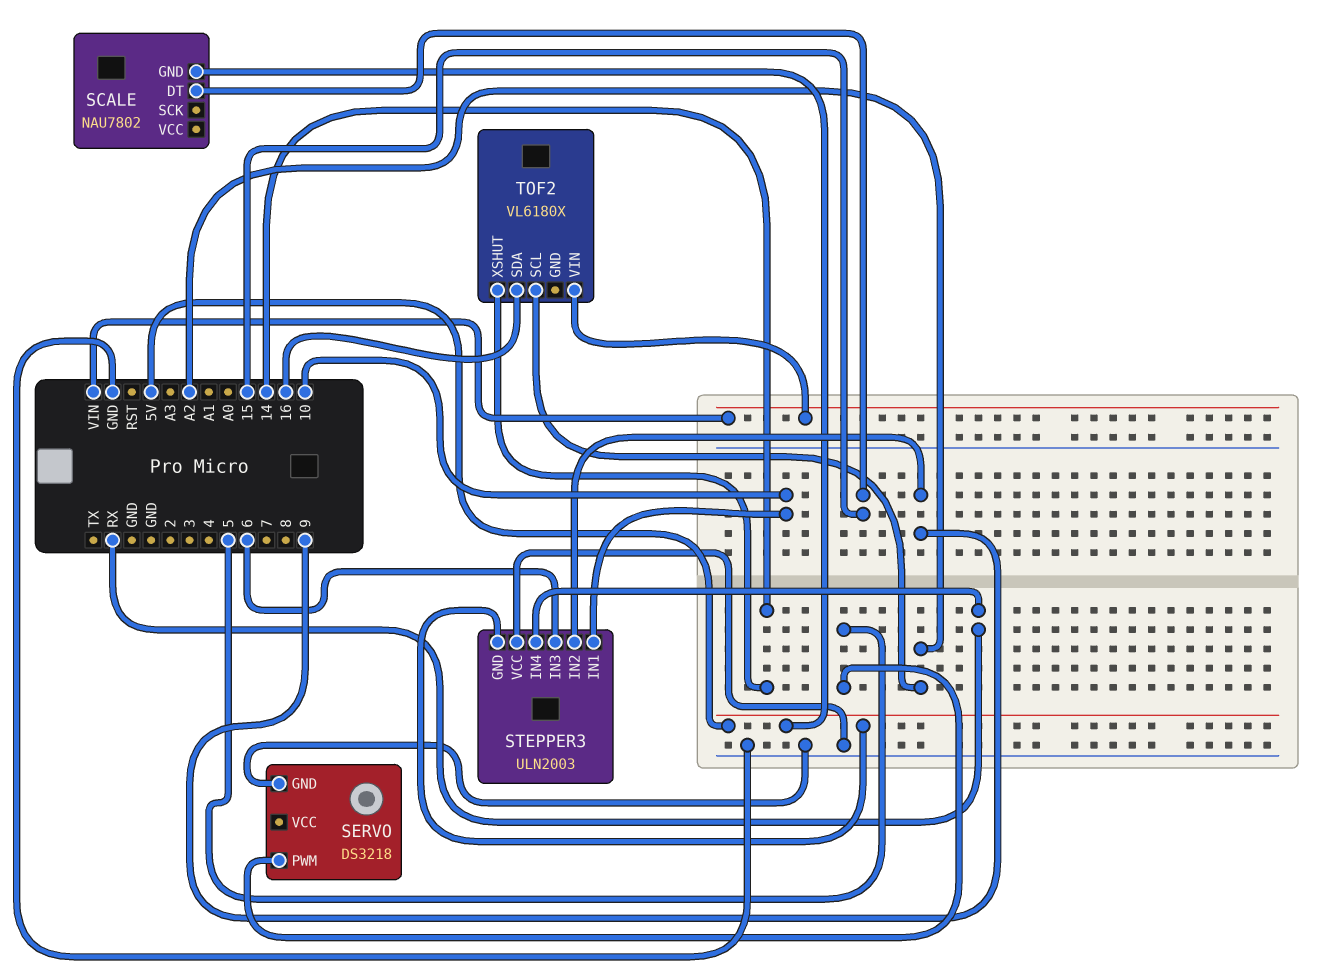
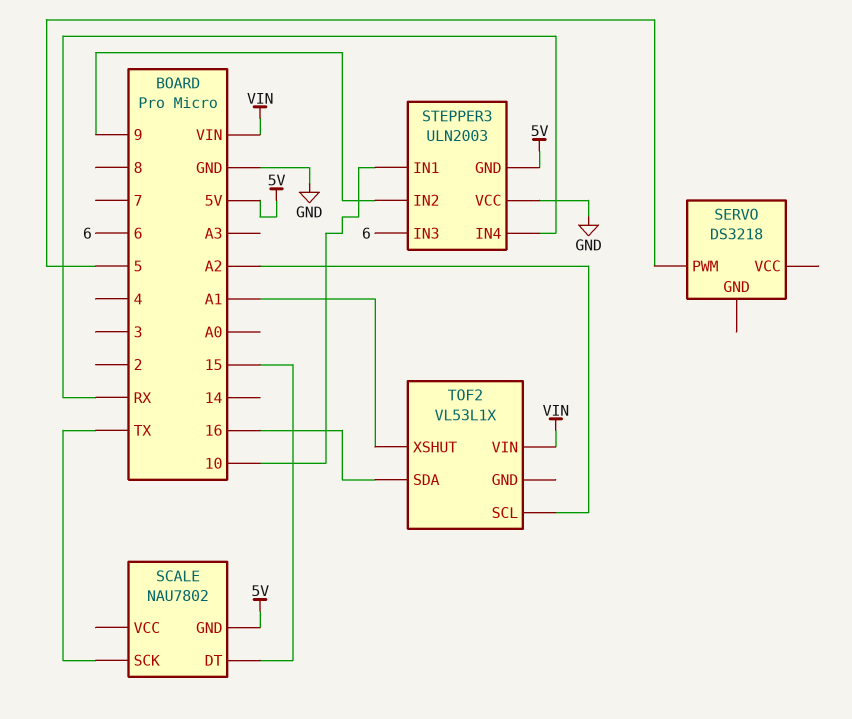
SCALE pin SCK: none -> TX
SERVO pin GND: GND -> none
TOF2: VL6180X -> VL53L1X
TOF2 pin XSHUT: 14 -> A1

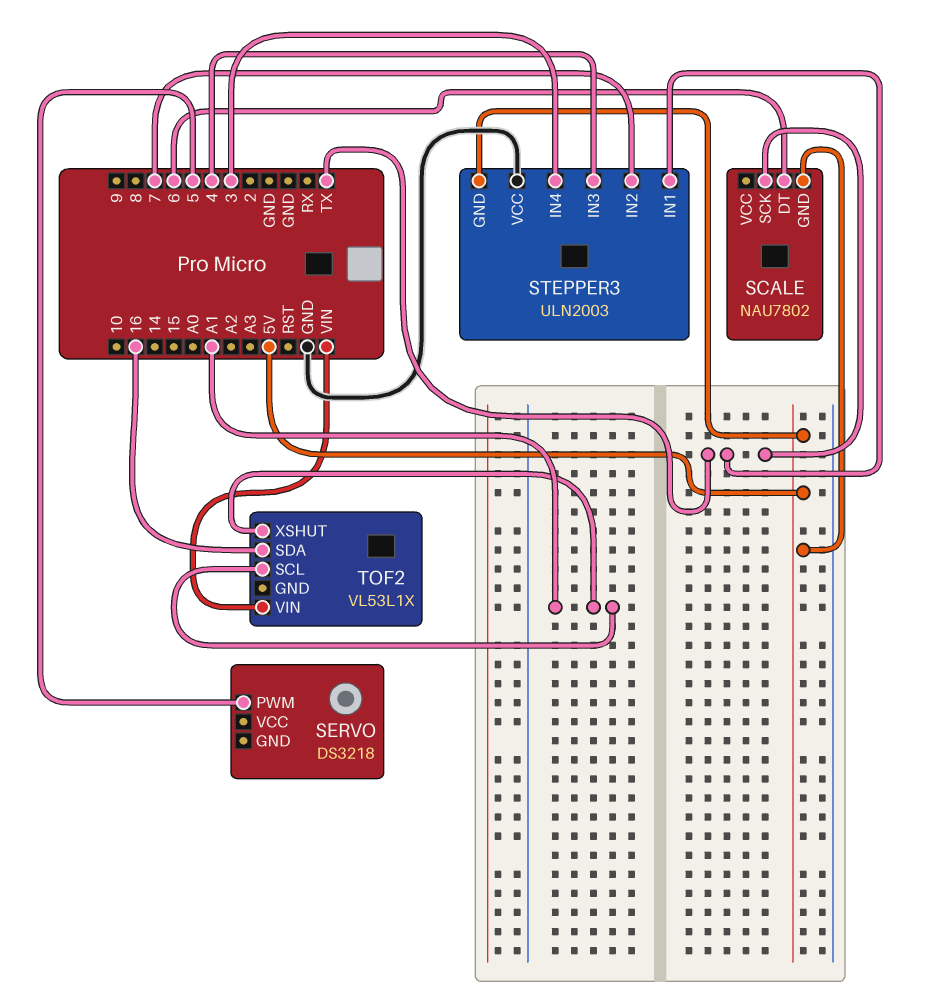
SCALE pin DT: 15 -> 6
STEPPER3 pin IN1: 10 -> TX
STEPPER3 pin IN2: 9 -> 7
STEPPER3 pin IN3: 6 -> 4
STEPPER3 pin IN4: RX -> 3
TOF2 pin SCL: A2 -> A1

